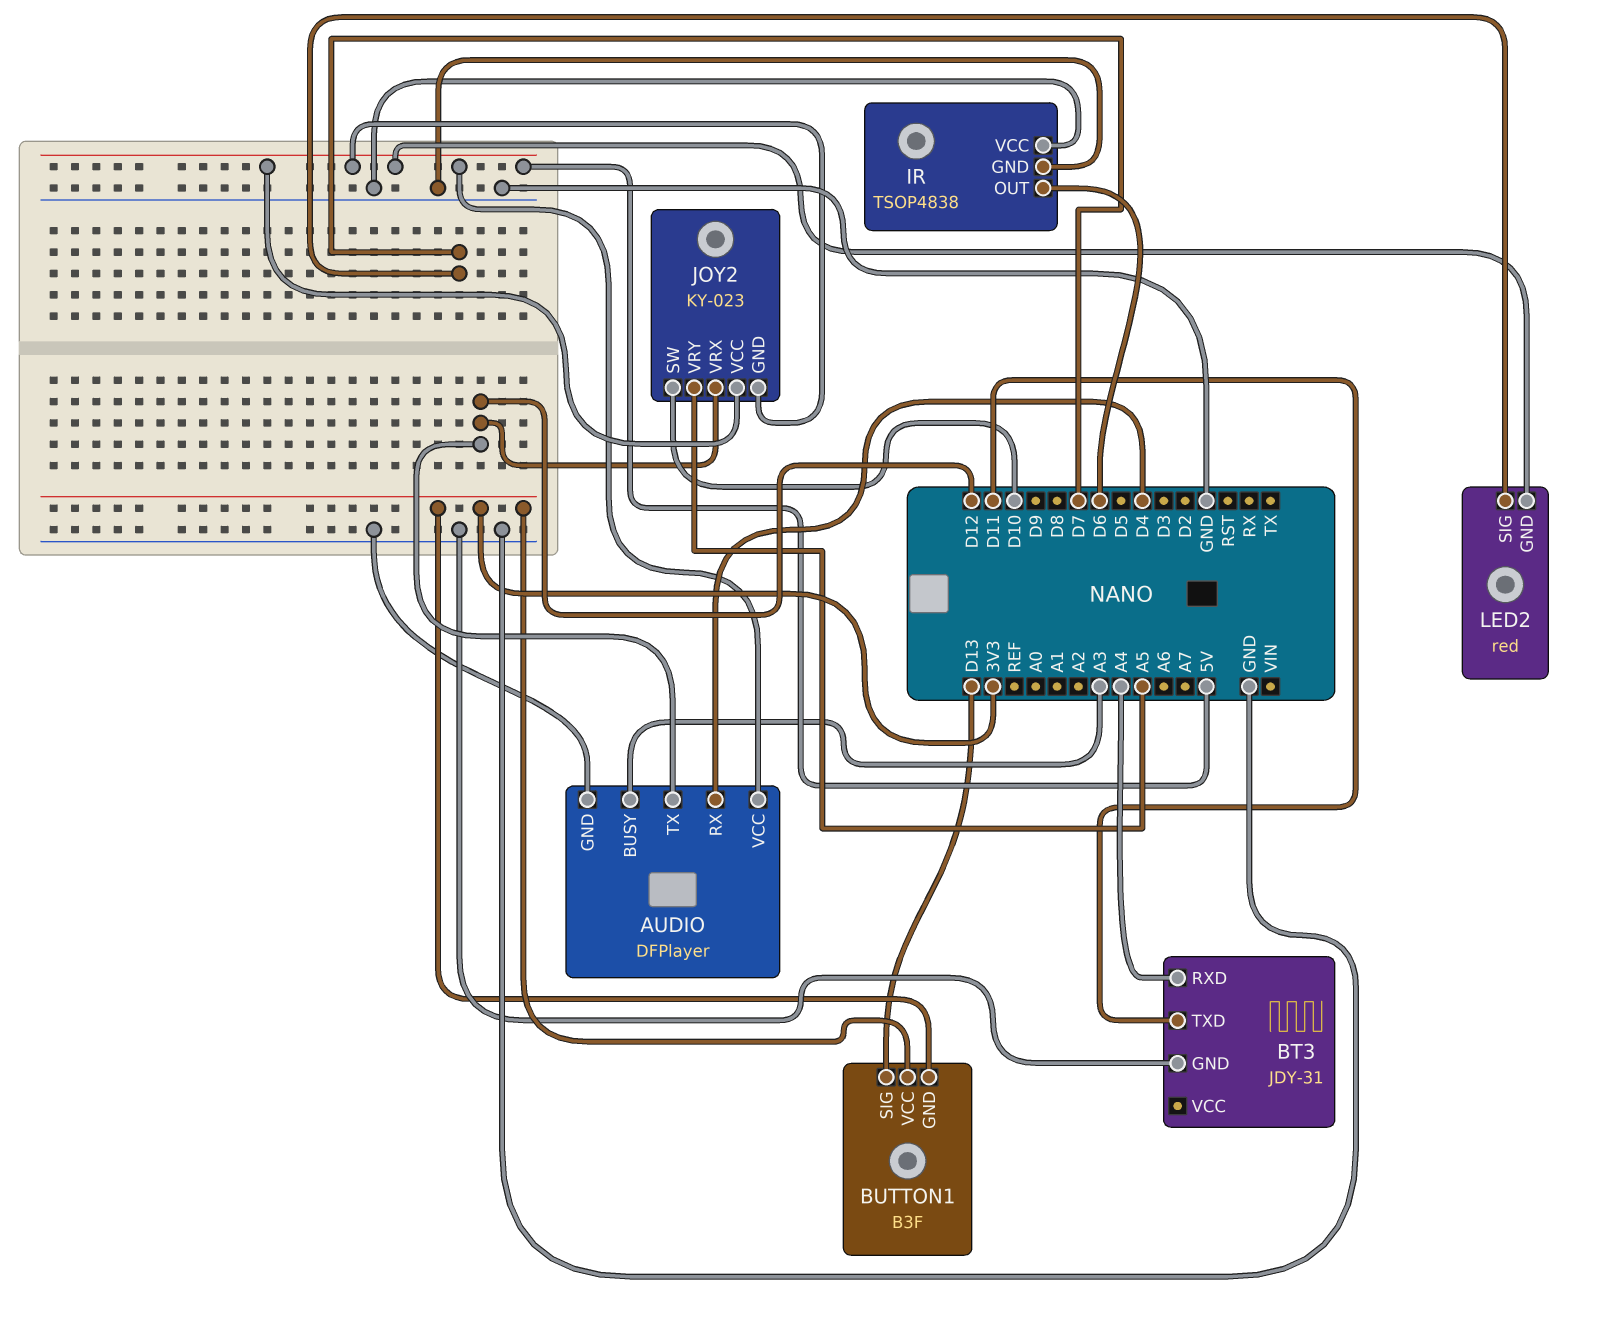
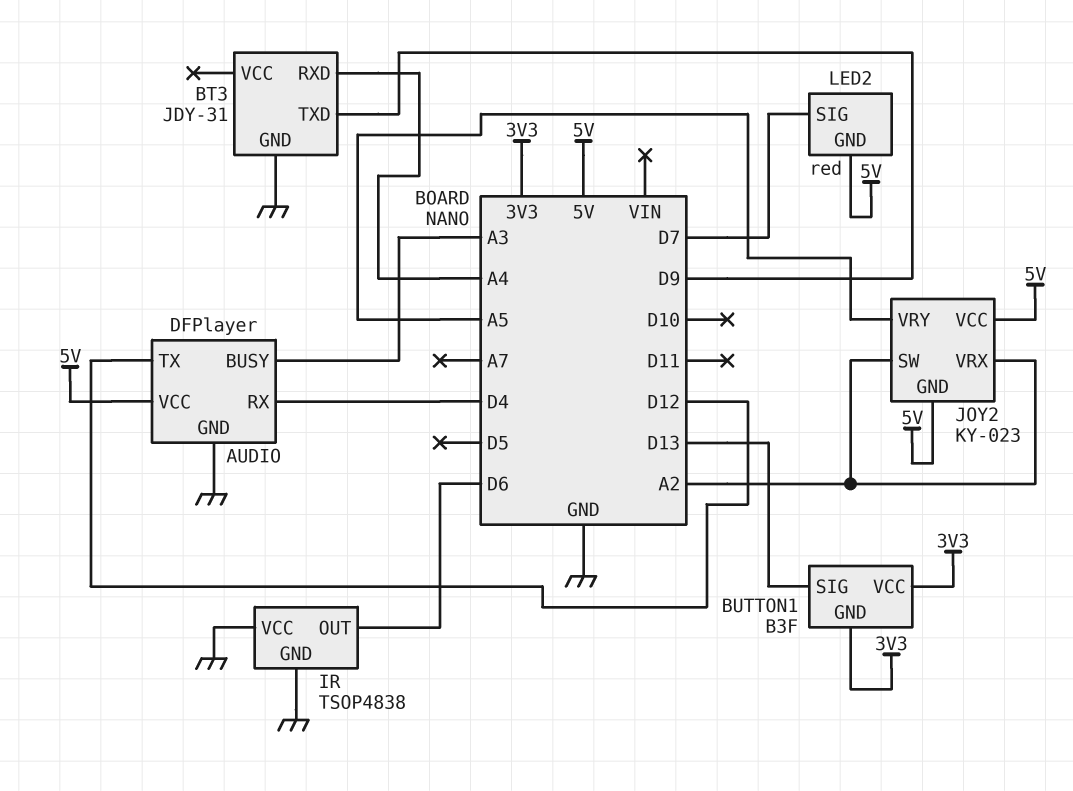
BT3 pin TXD: D11 -> D9
JOY2 pin SW: D10 -> A2
JOY2 pin VRX: D12 -> A2

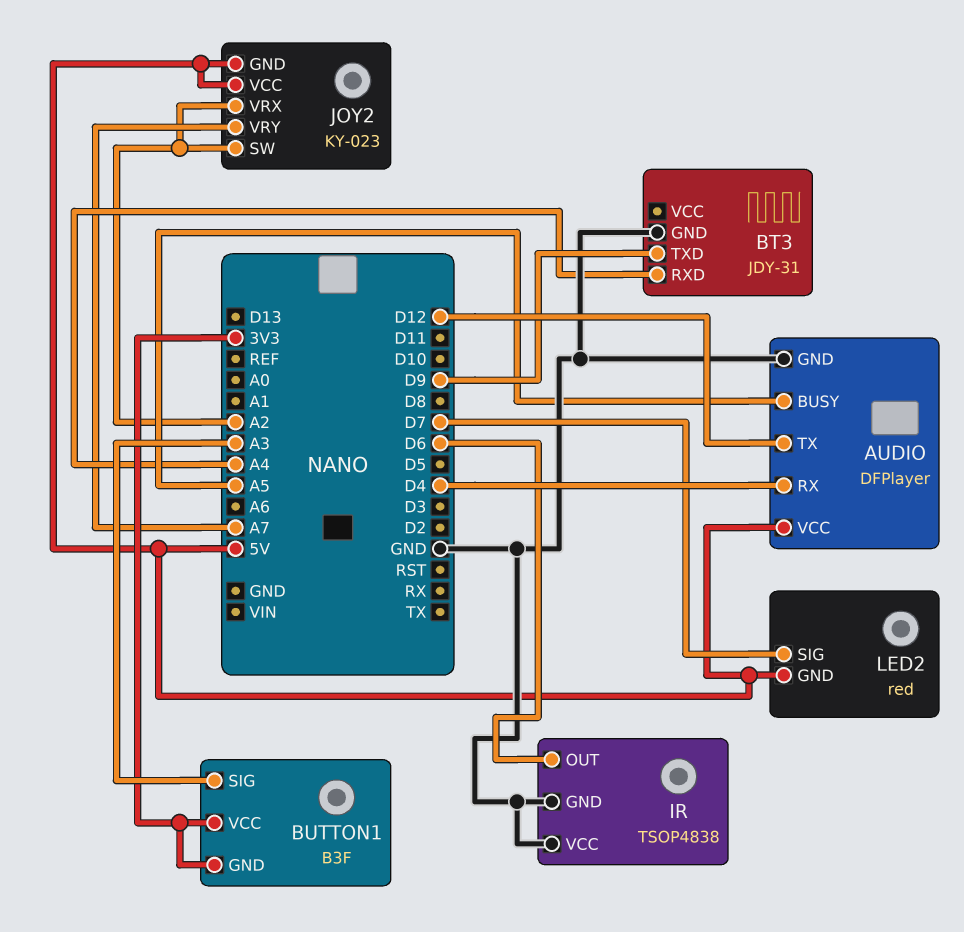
AUDIO pin BUSY: A3 -> A5
BUTTON1 pin SIG: D13 -> A3
JOY2 pin VRY: A5 -> A7

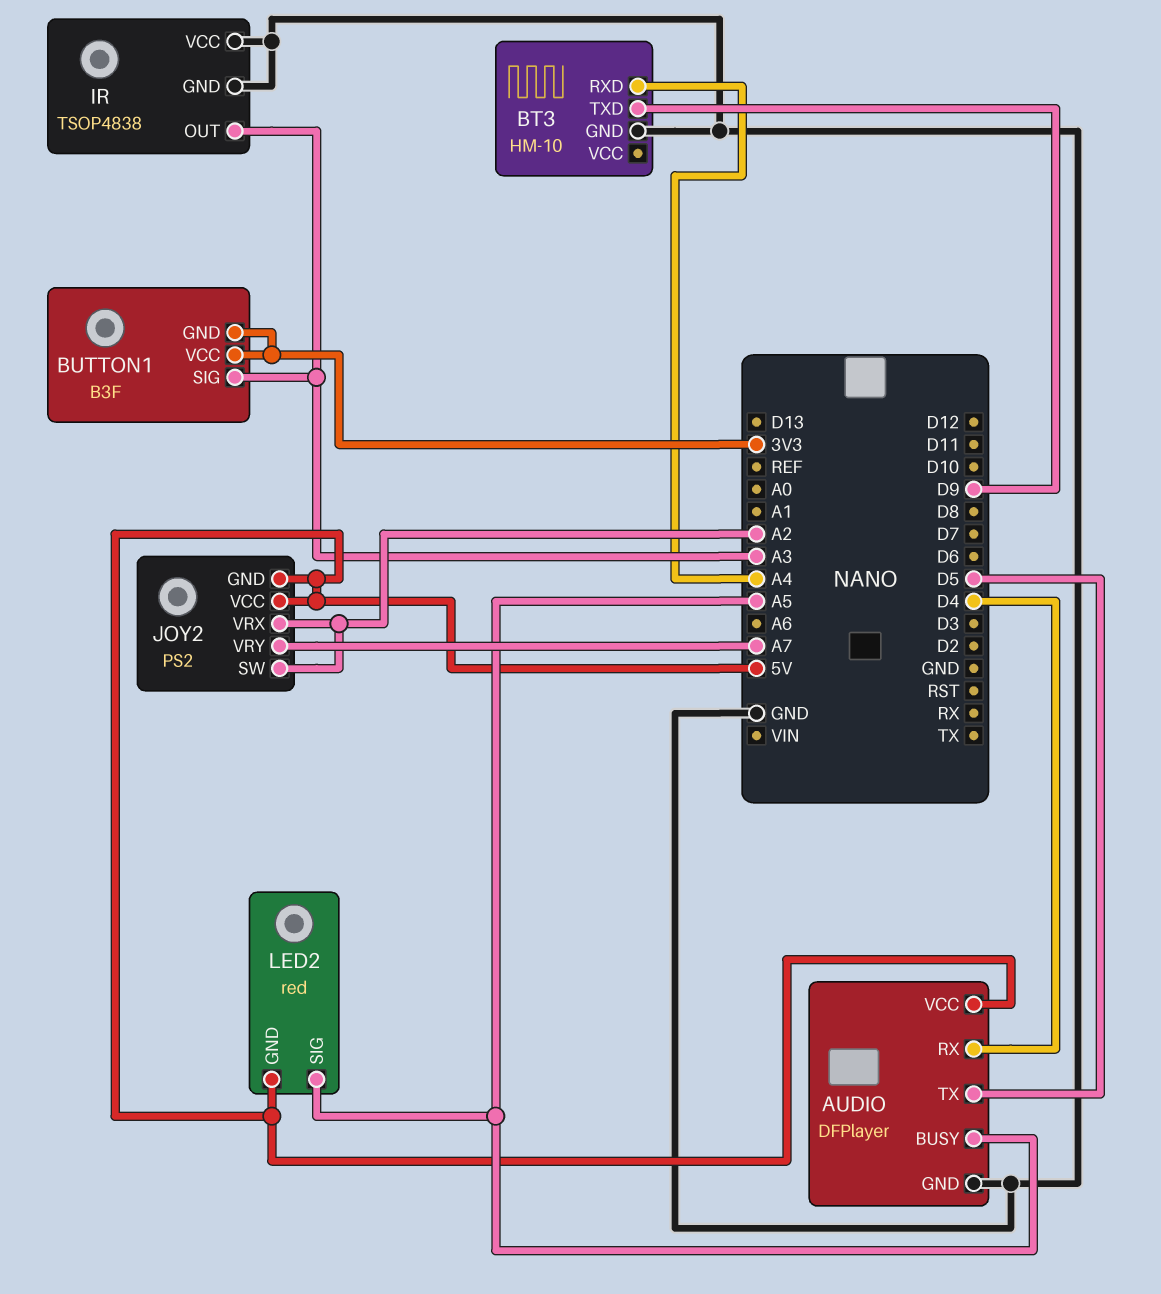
AUDIO pin TX: D12 -> D5
BT3: JDY-31 -> HM-10
IR pin OUT: D6 -> A3
JOY2: KY-023 -> PS2
LED2 pin SIG: D7 -> A5

